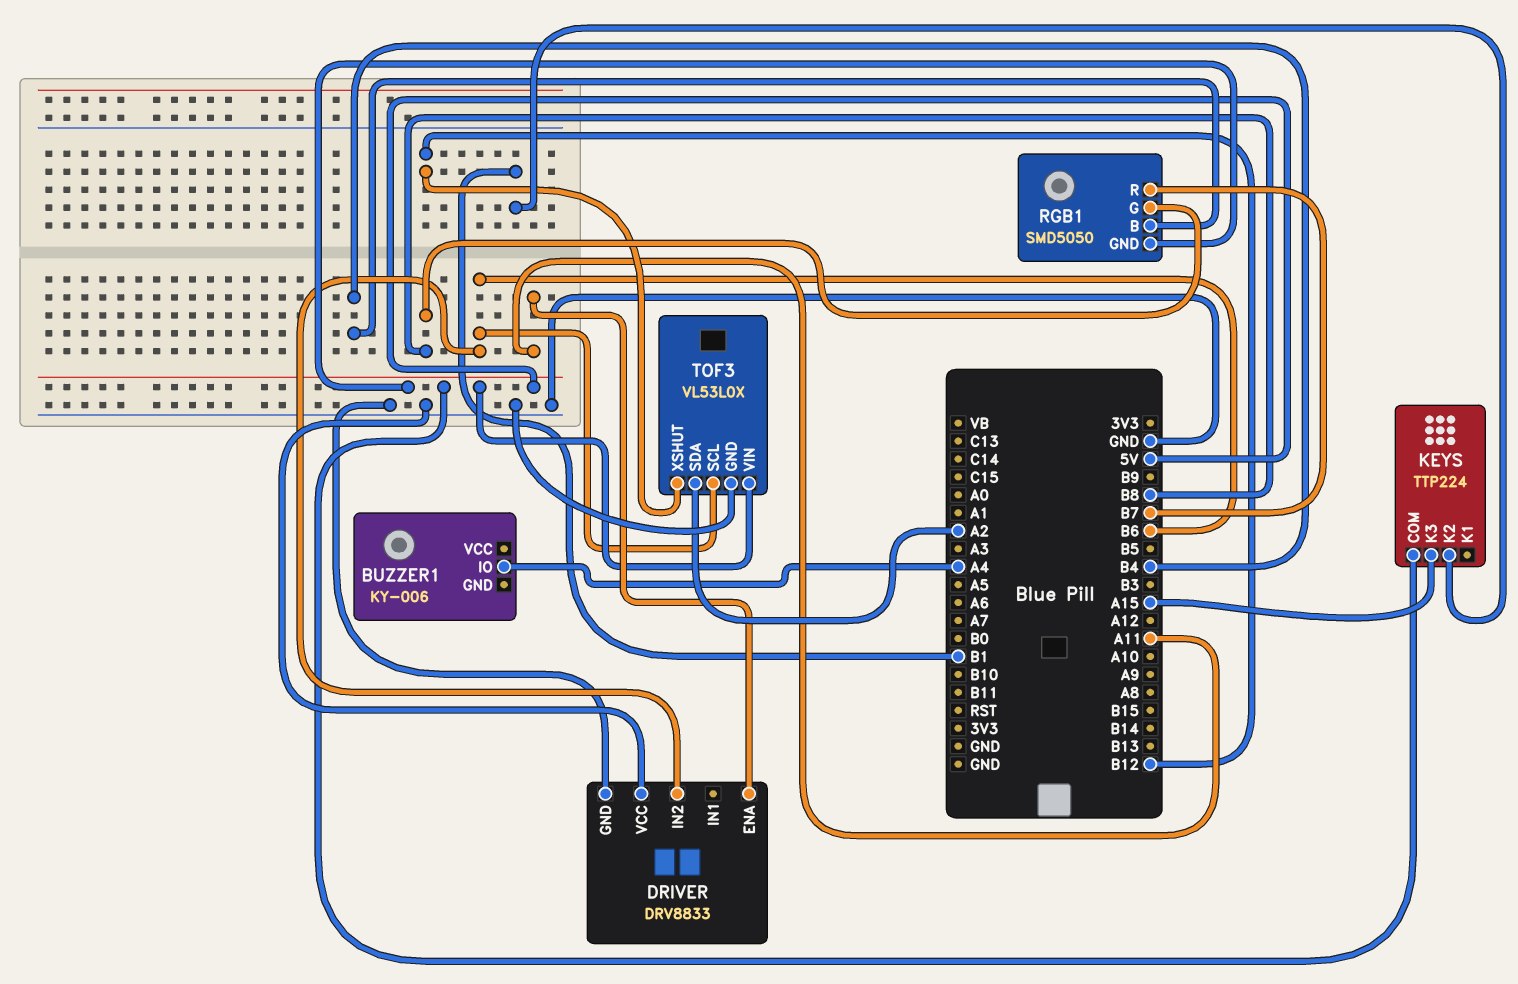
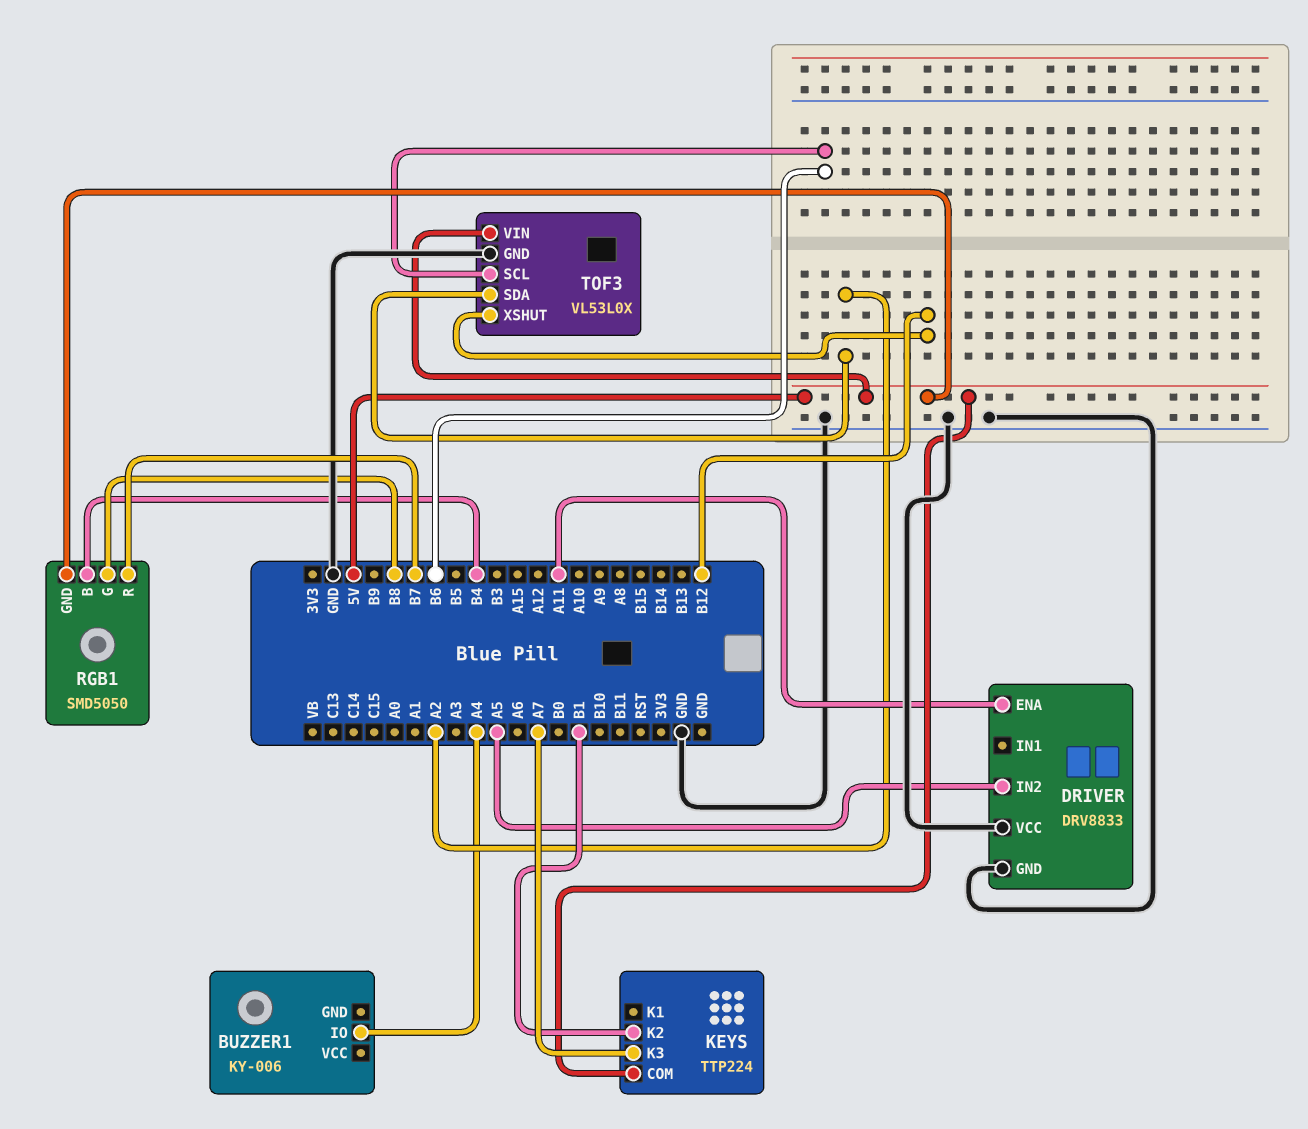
DRIVER pin IN2: B6 -> A5
KEYS pin K3: A15 -> A7

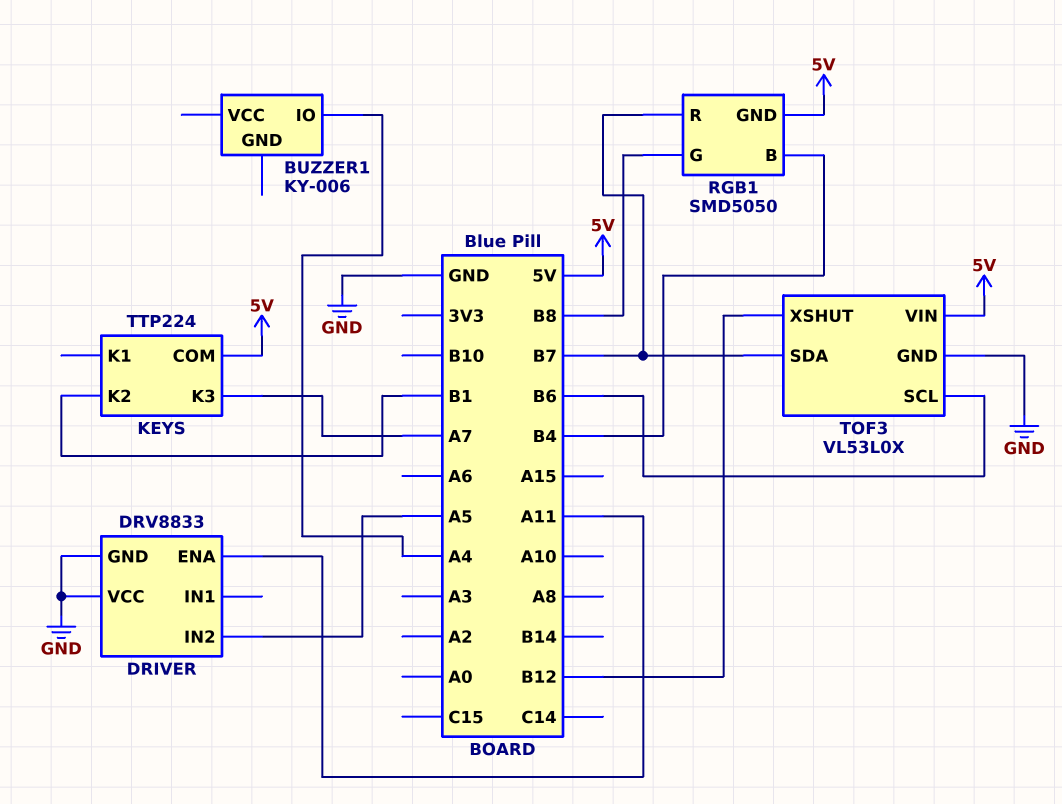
TOF3 pin SDA: A2 -> B7

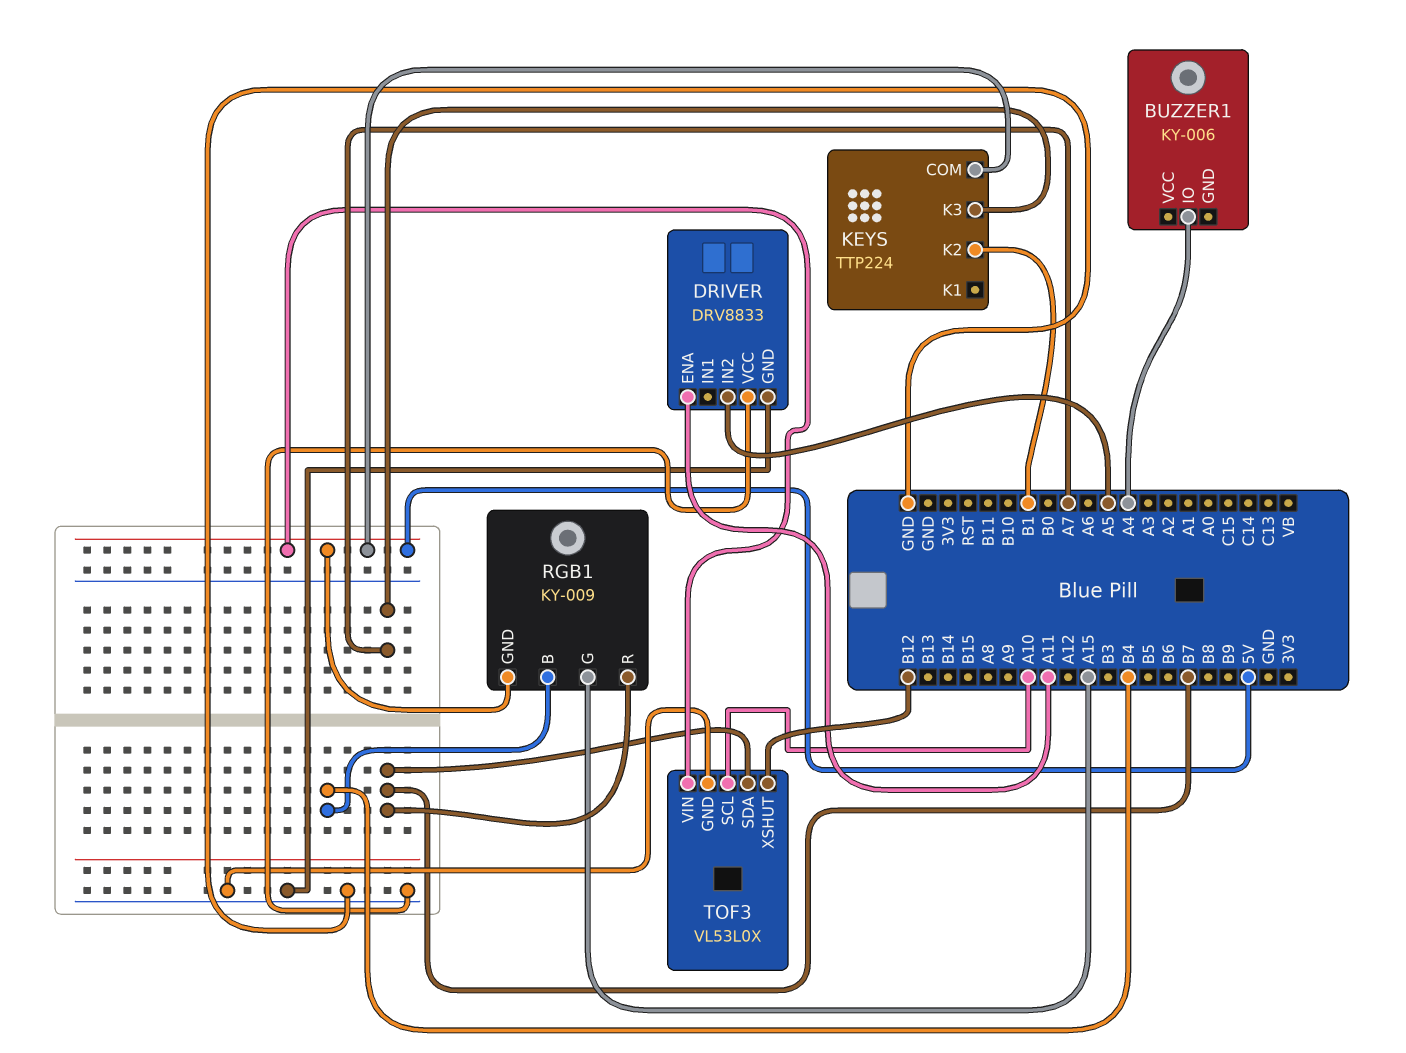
RGB1: SMD5050 -> KY-009
RGB1 pin G: B8 -> A15
TOF3 pin SCL: B6 -> A10

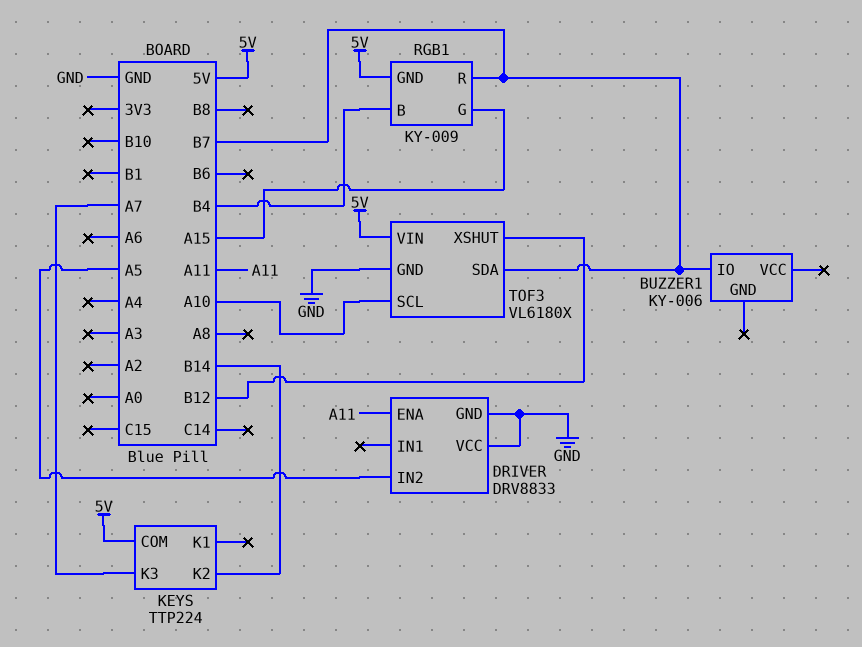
BUZZER1 pin IO: A4 -> B7
KEYS pin K2: B1 -> B14
TOF3: VL53L0X -> VL6180X

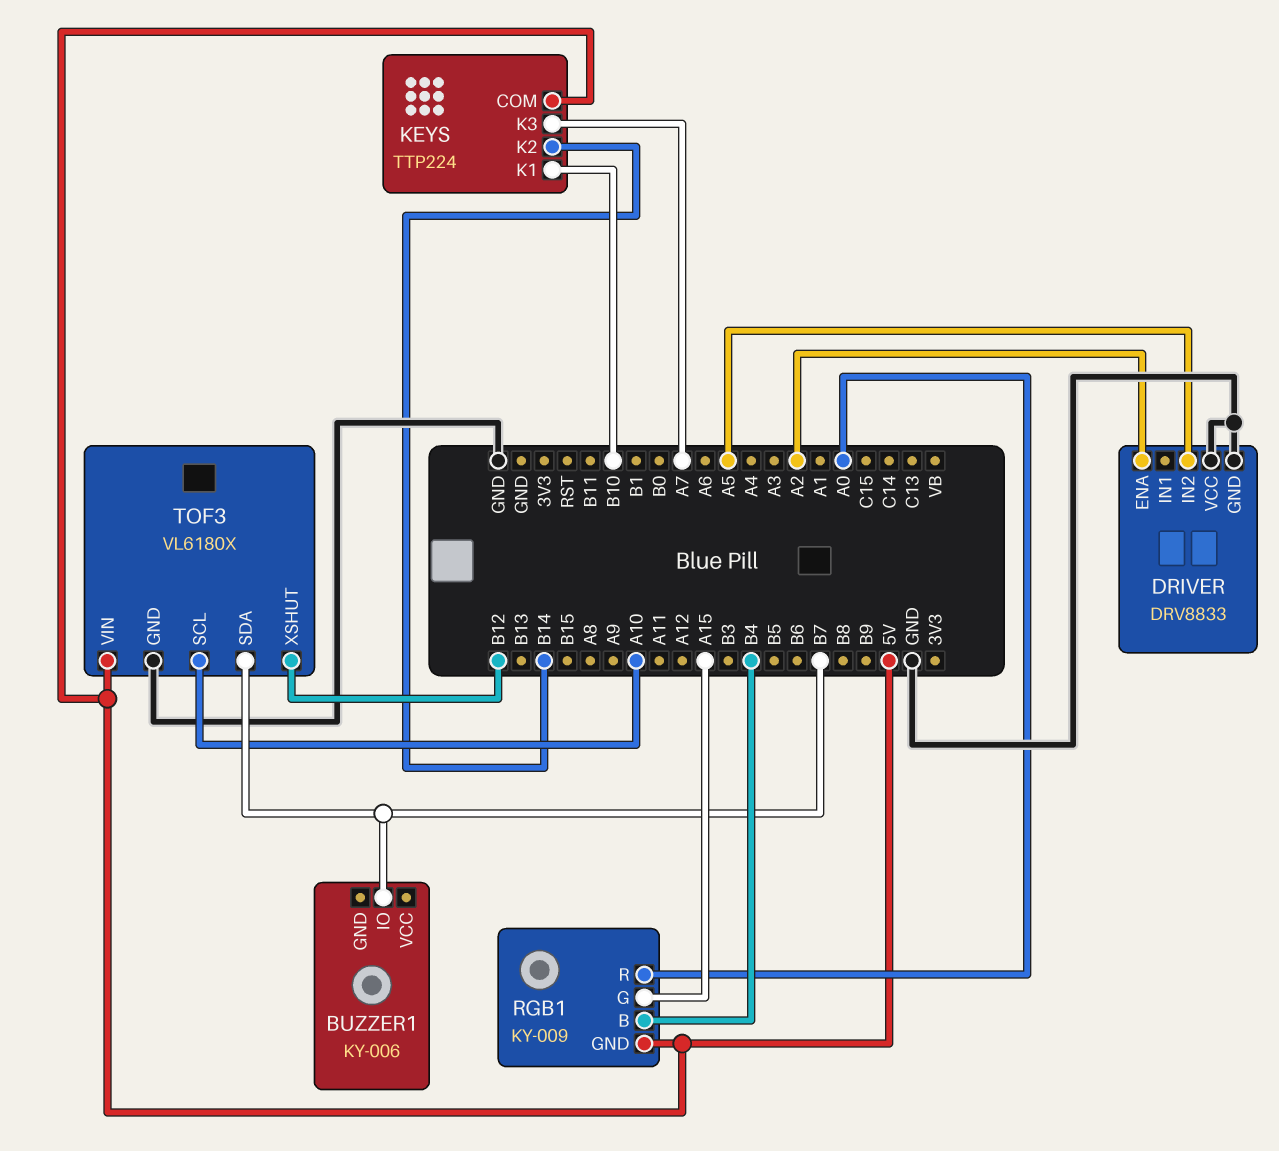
DRIVER pin ENA: A11 -> A2
KEYS pin K1: none -> B10
RGB1 pin R: B7 -> A0

